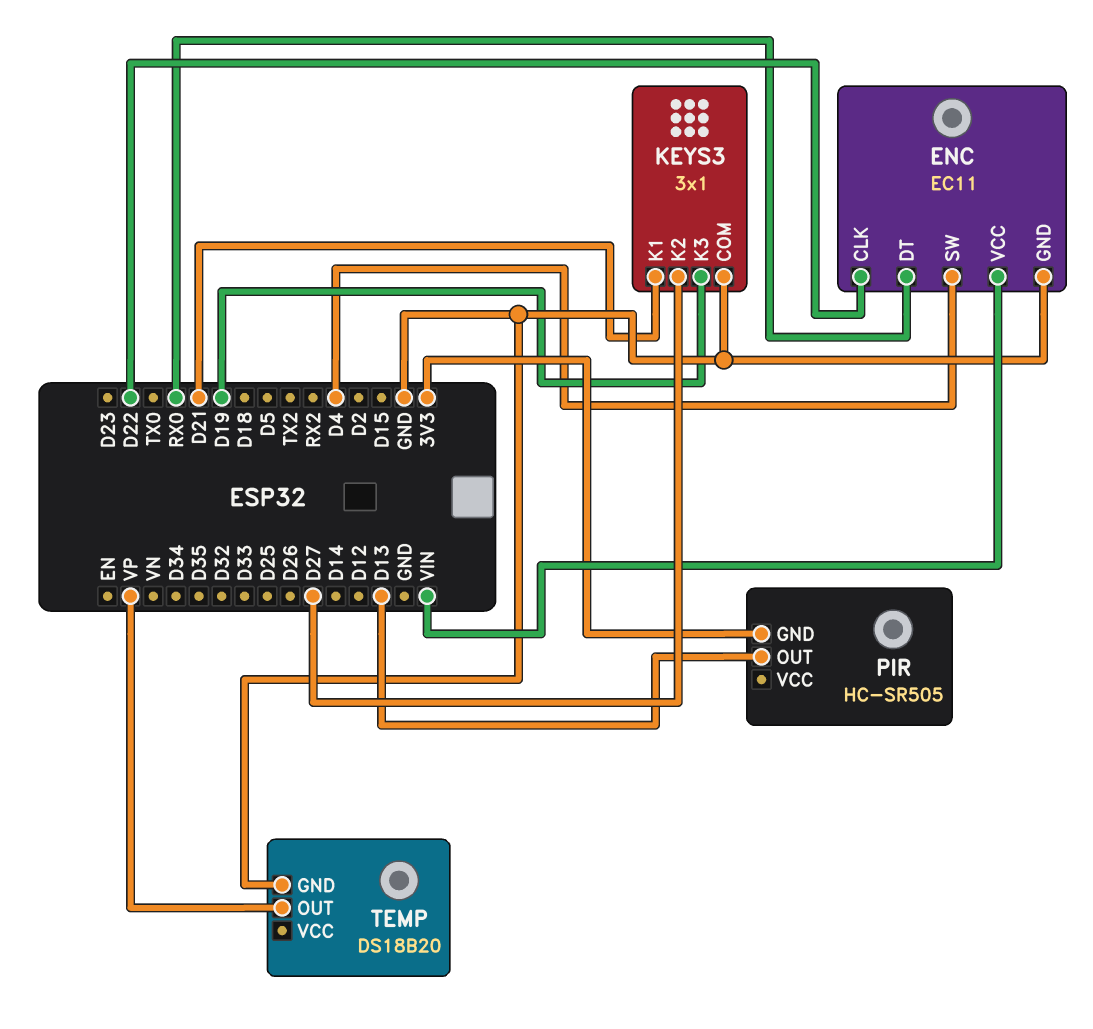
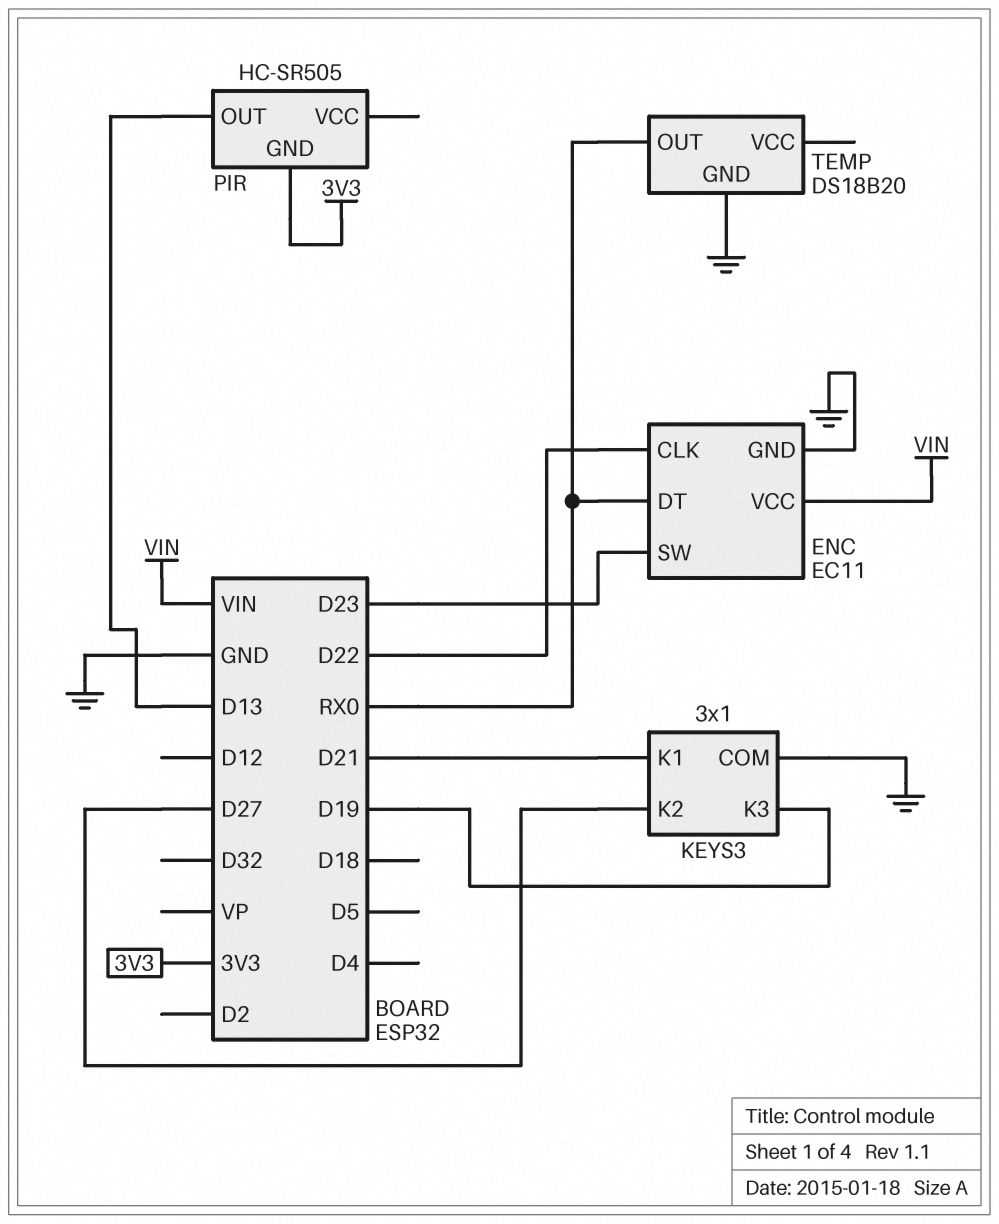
ENC pin SW: D4 -> D23
TEMP pin OUT: VP -> RX0

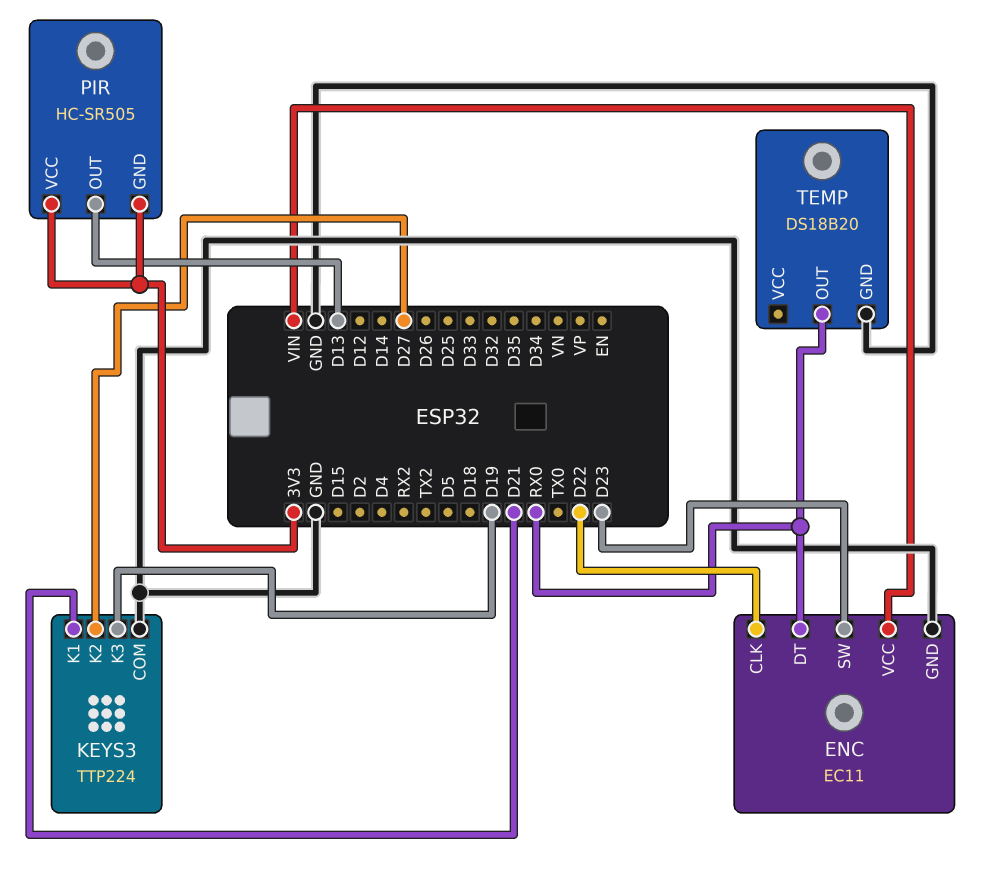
KEYS3: 3x1 -> TTP224
PIR pin VCC: none -> 3V3

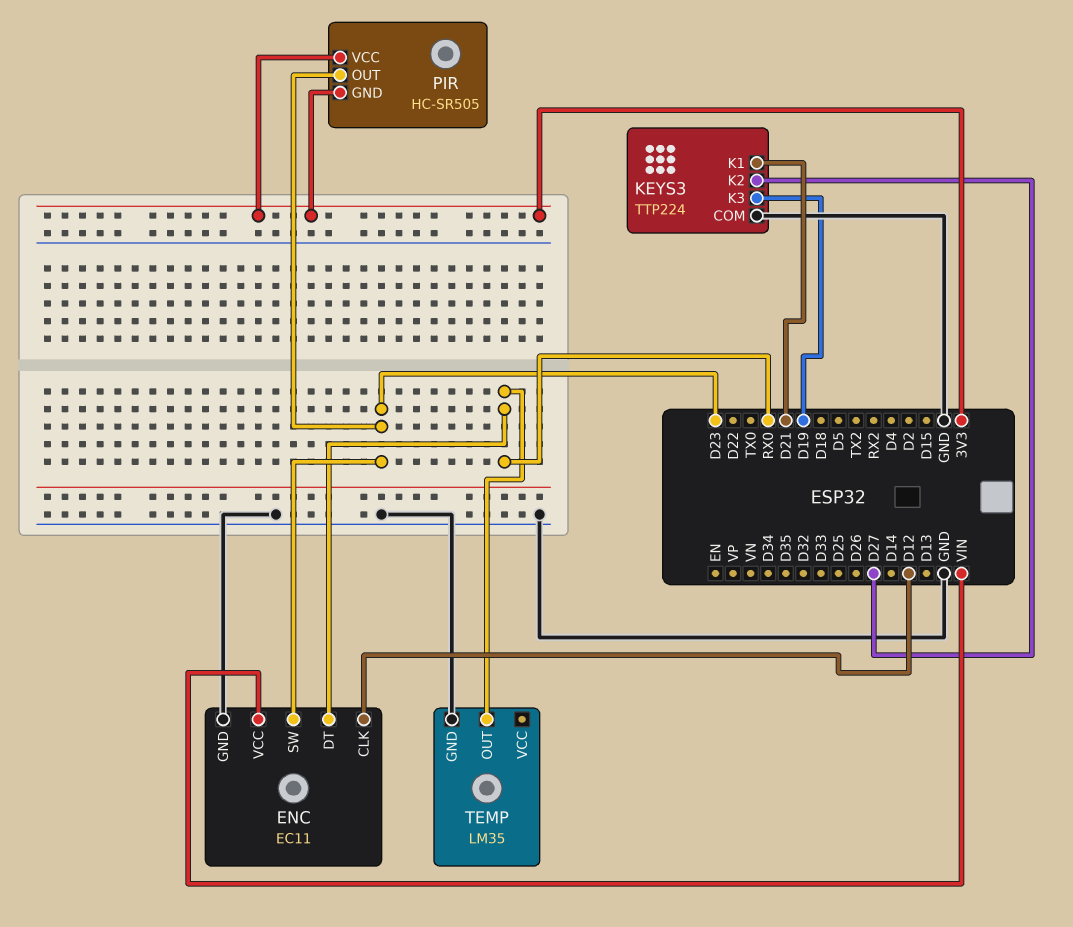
ENC pin CLK: D22 -> D12
PIR pin OUT: D13 -> D23
TEMP: DS18B20 -> LM35

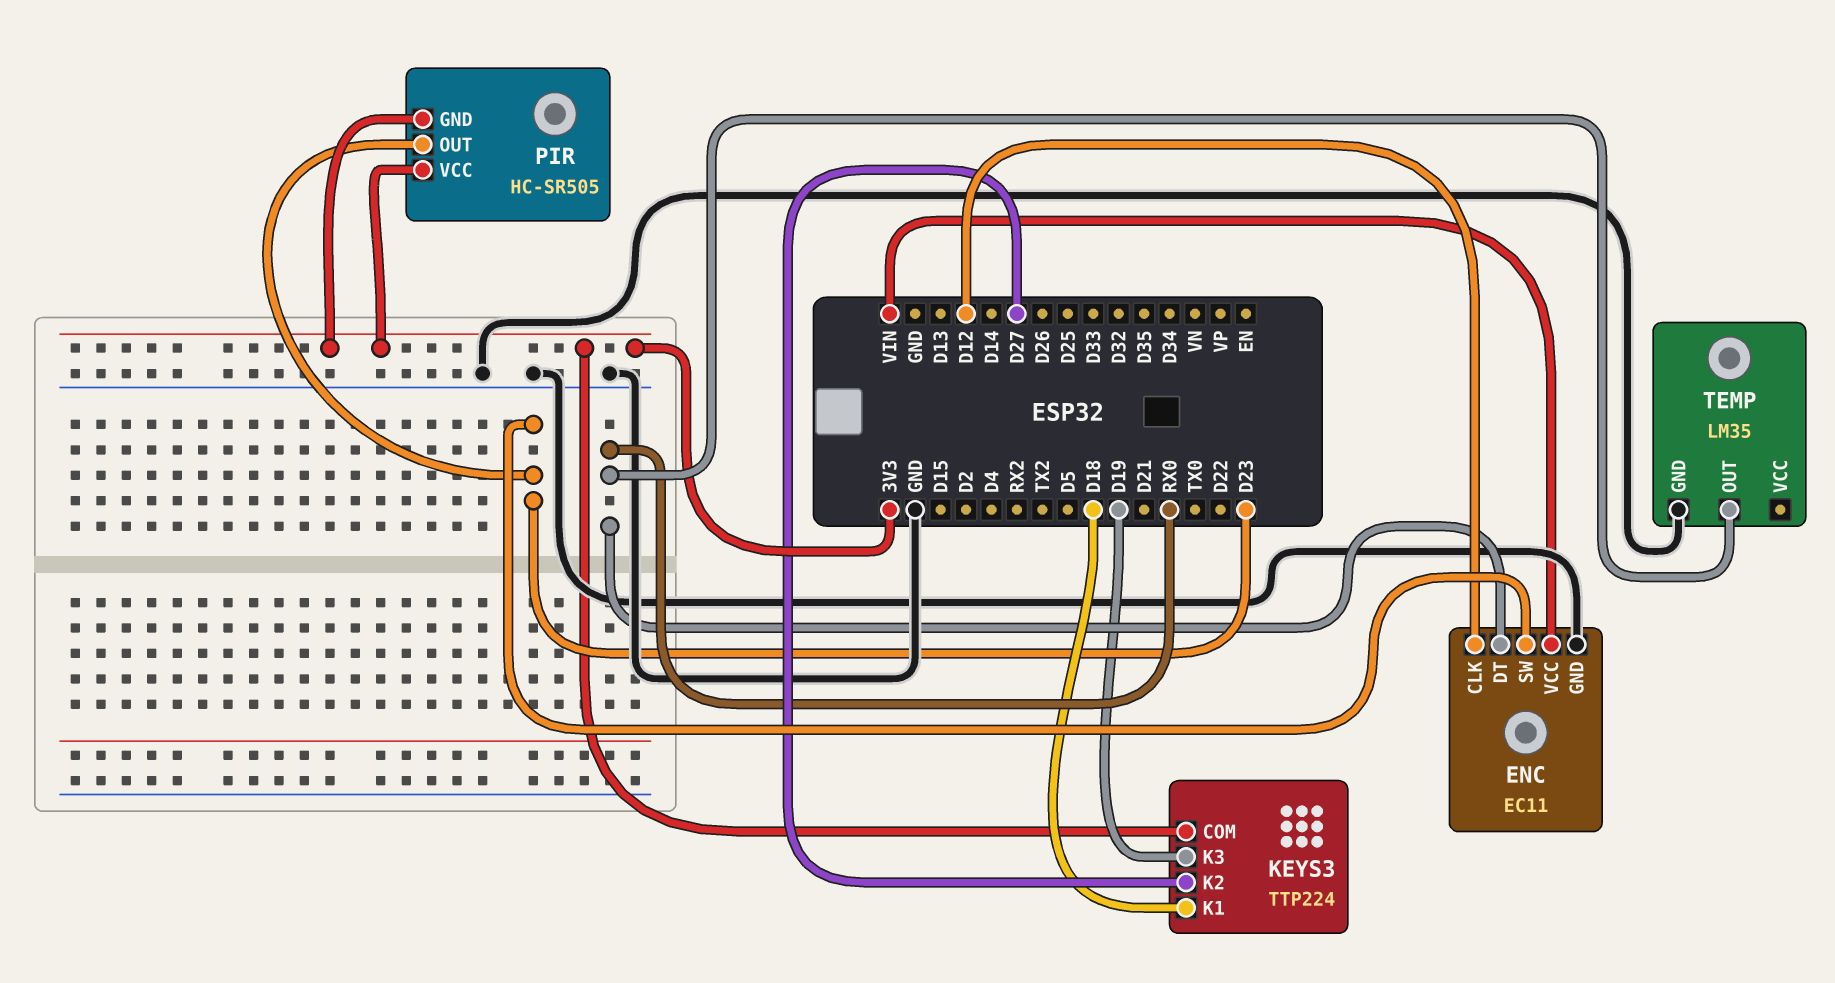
KEYS3 pin COM: GND -> 3V3
KEYS3 pin K1: D21 -> D18

